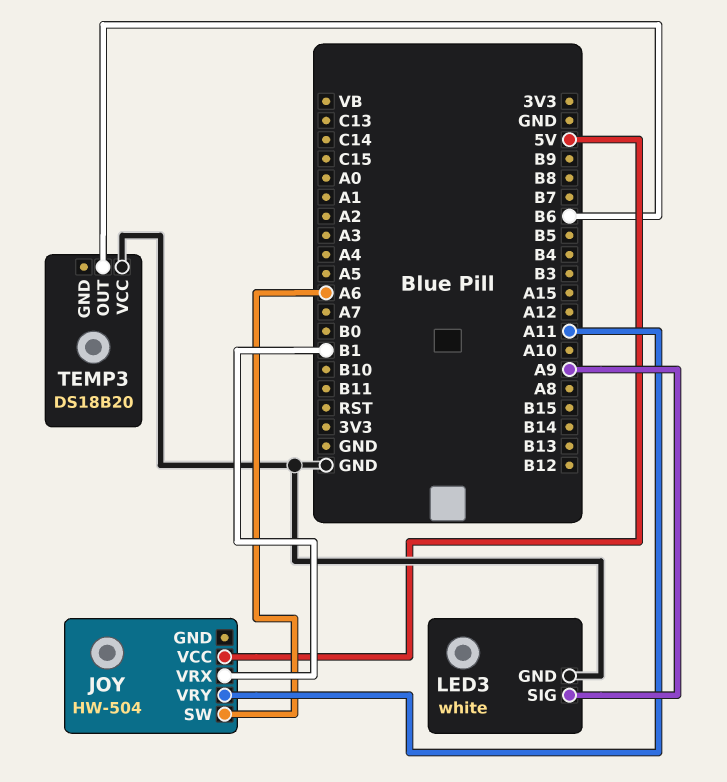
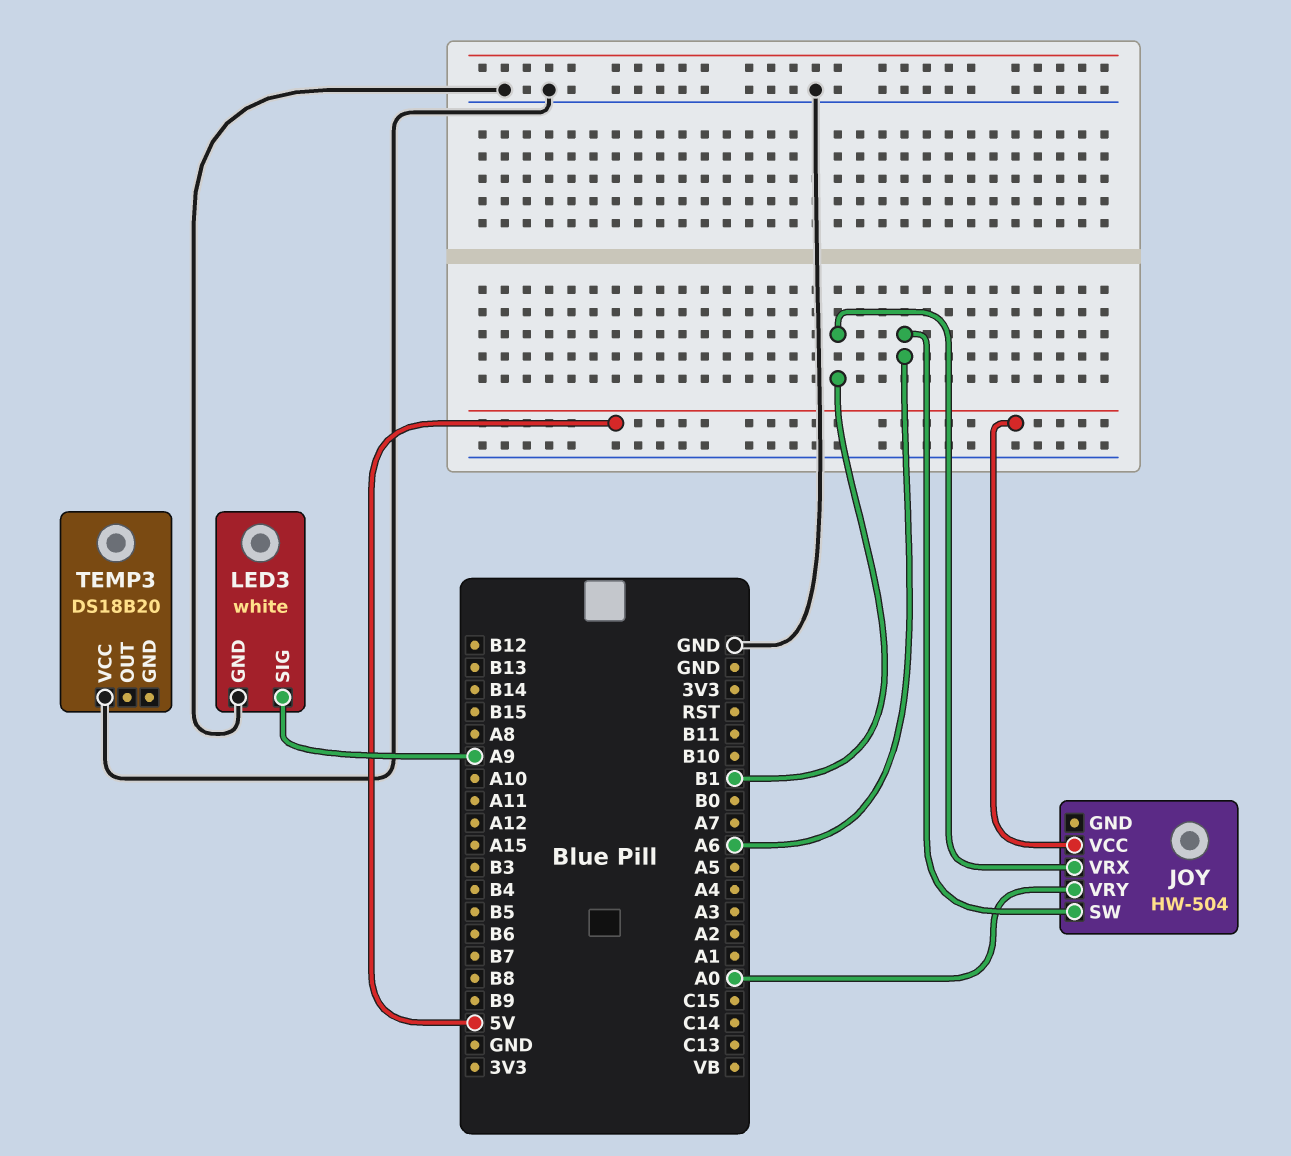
JOY pin VRY: A11 -> A0
TEMP3 pin OUT: B6 -> none

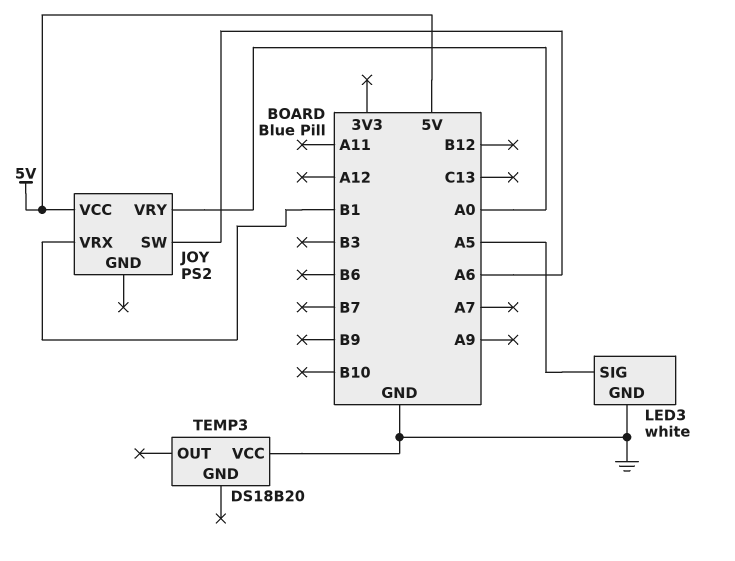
JOY: HW-504 -> PS2
LED3 pin SIG: A9 -> A5

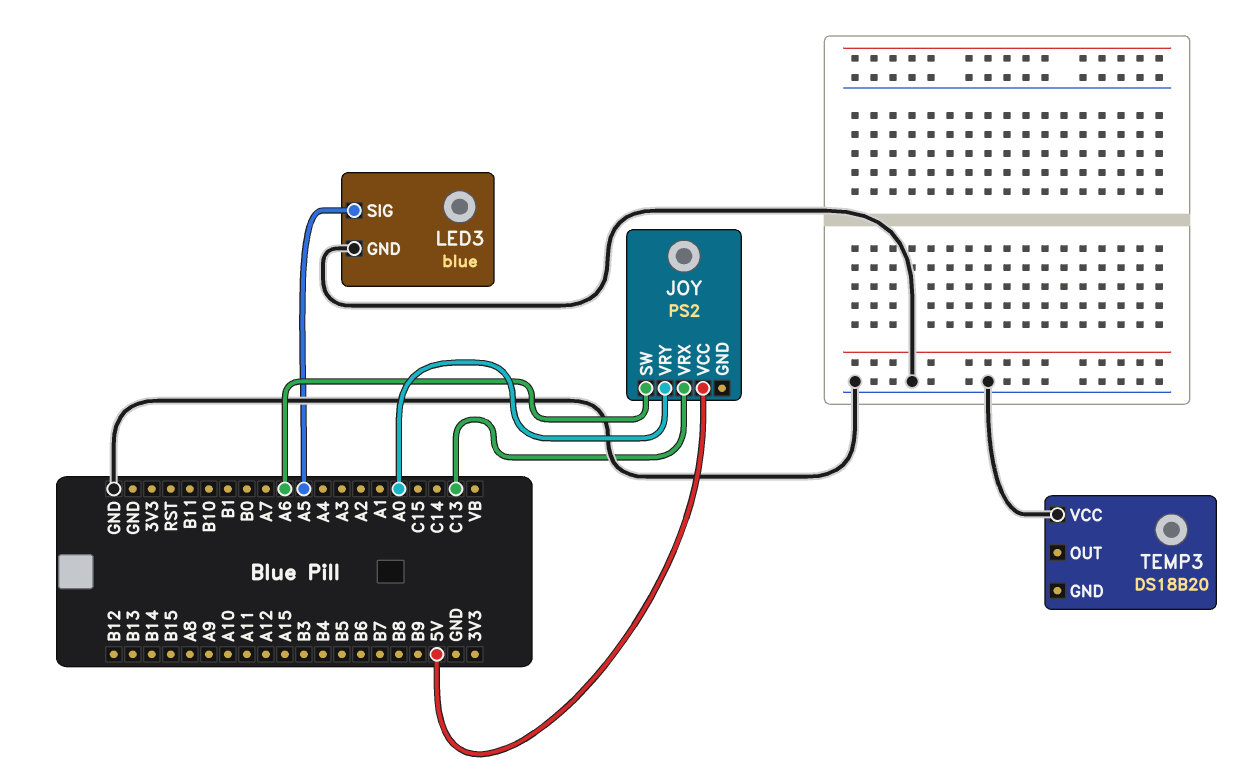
JOY pin VRX: B1 -> C13
LED3: white -> blue

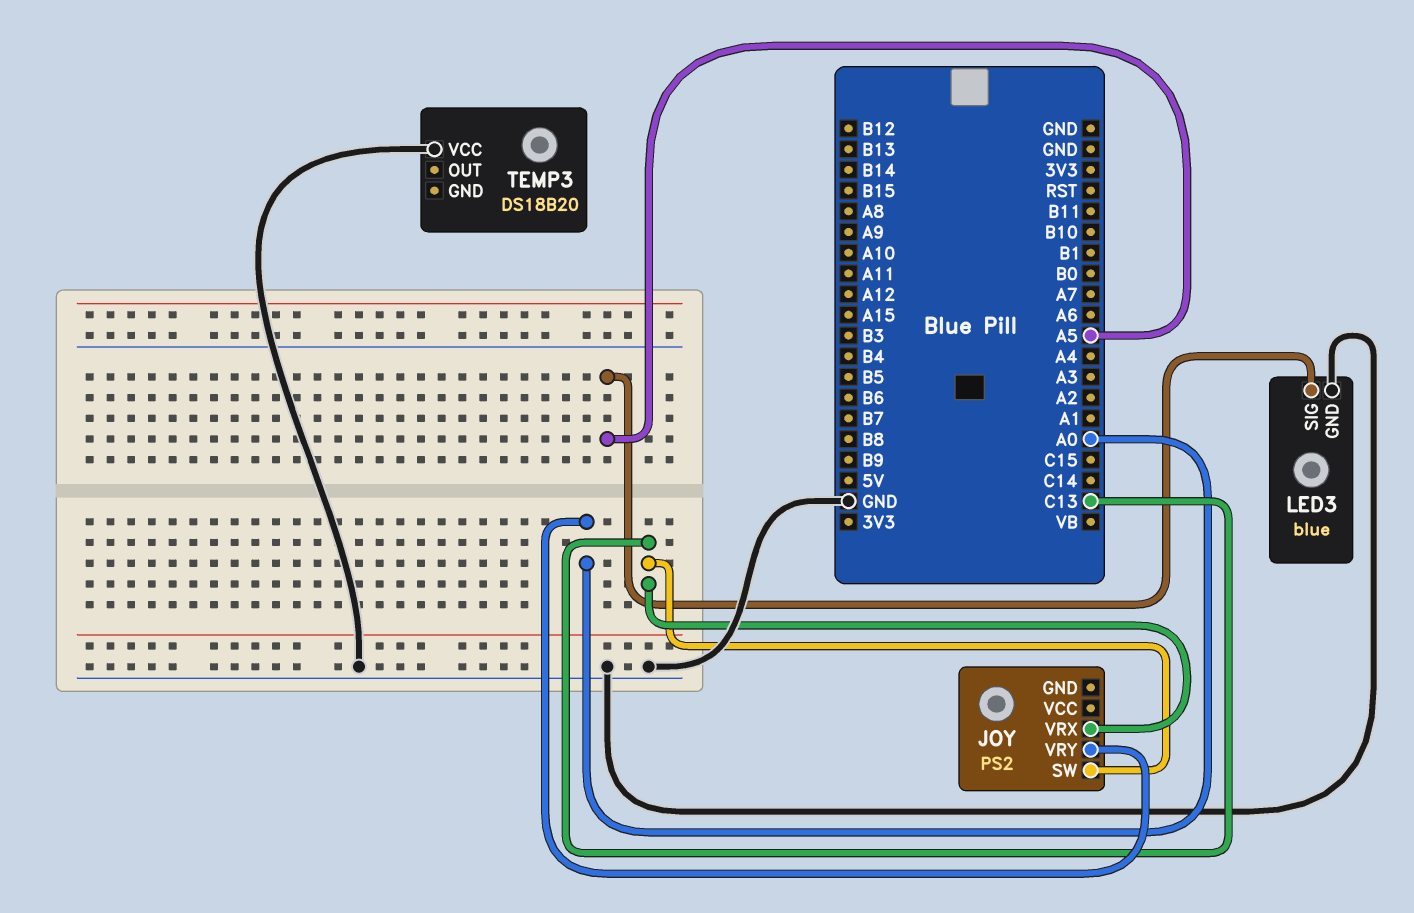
JOY pin SW: A6 -> C13
JOY pin VCC: 5V -> none

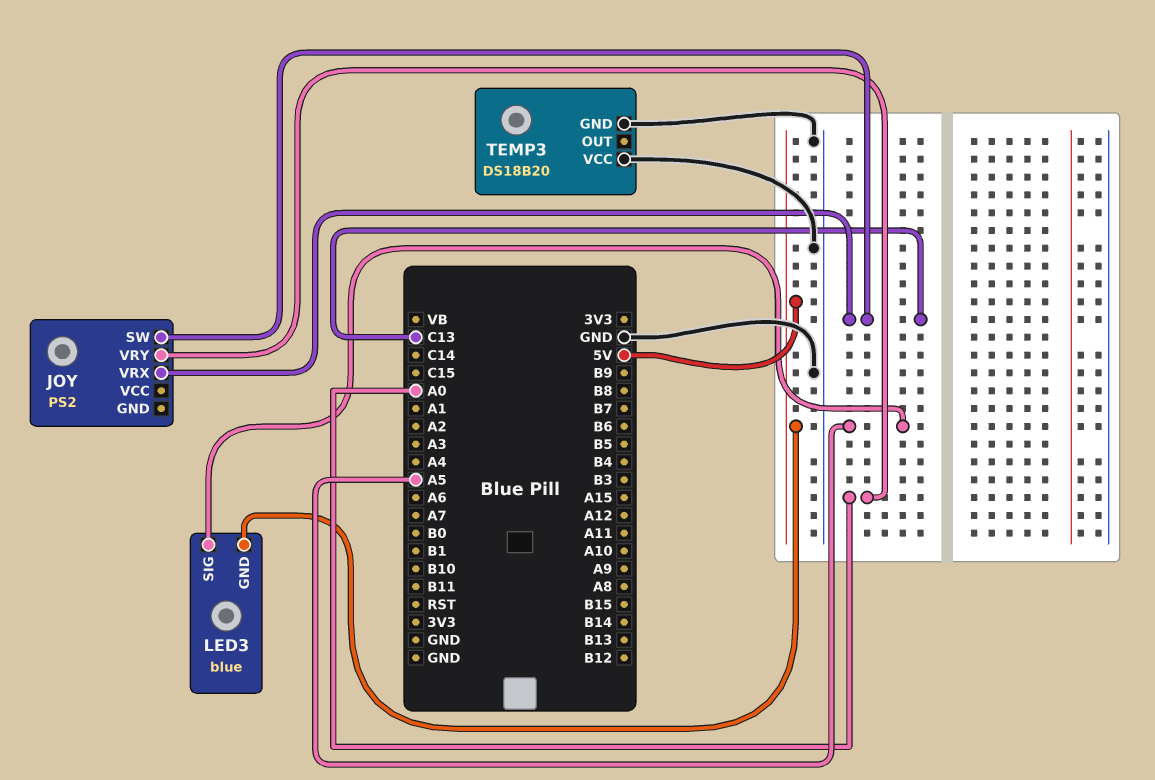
LED3 pin GND: GND -> 5V
TEMP3 pin GND: none -> GND

